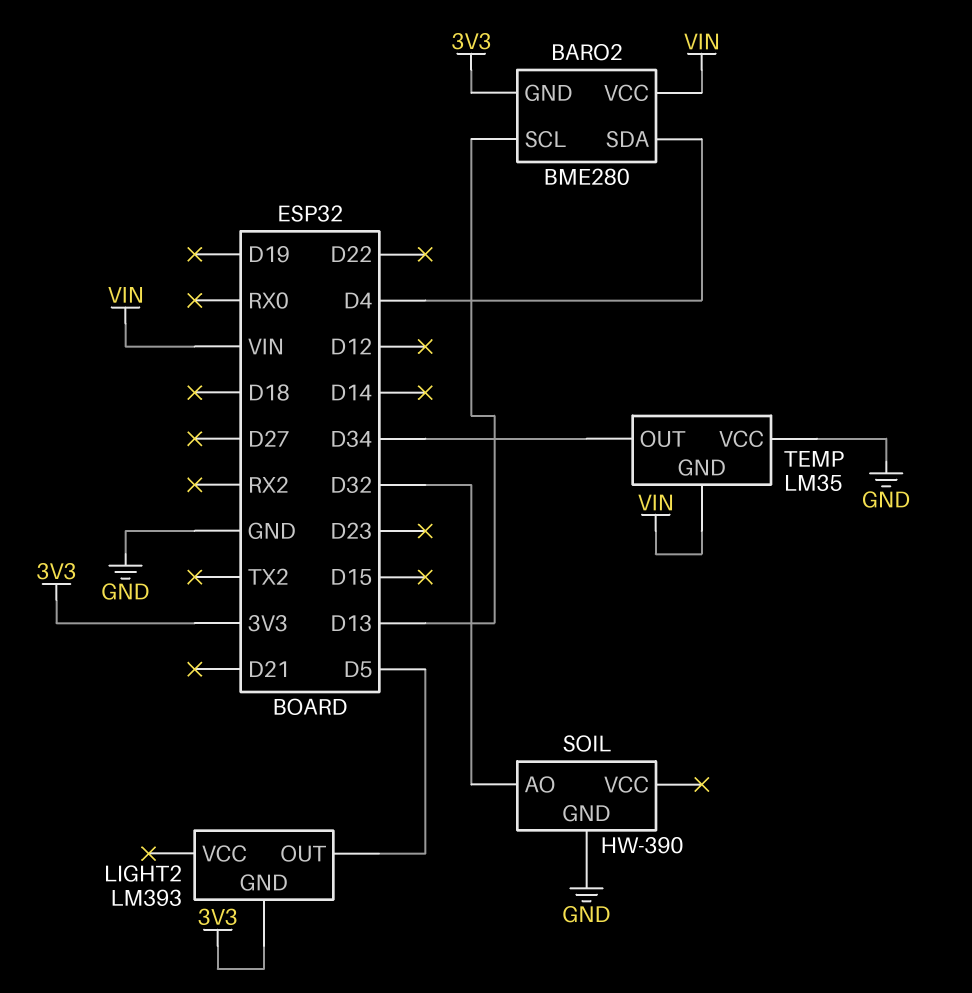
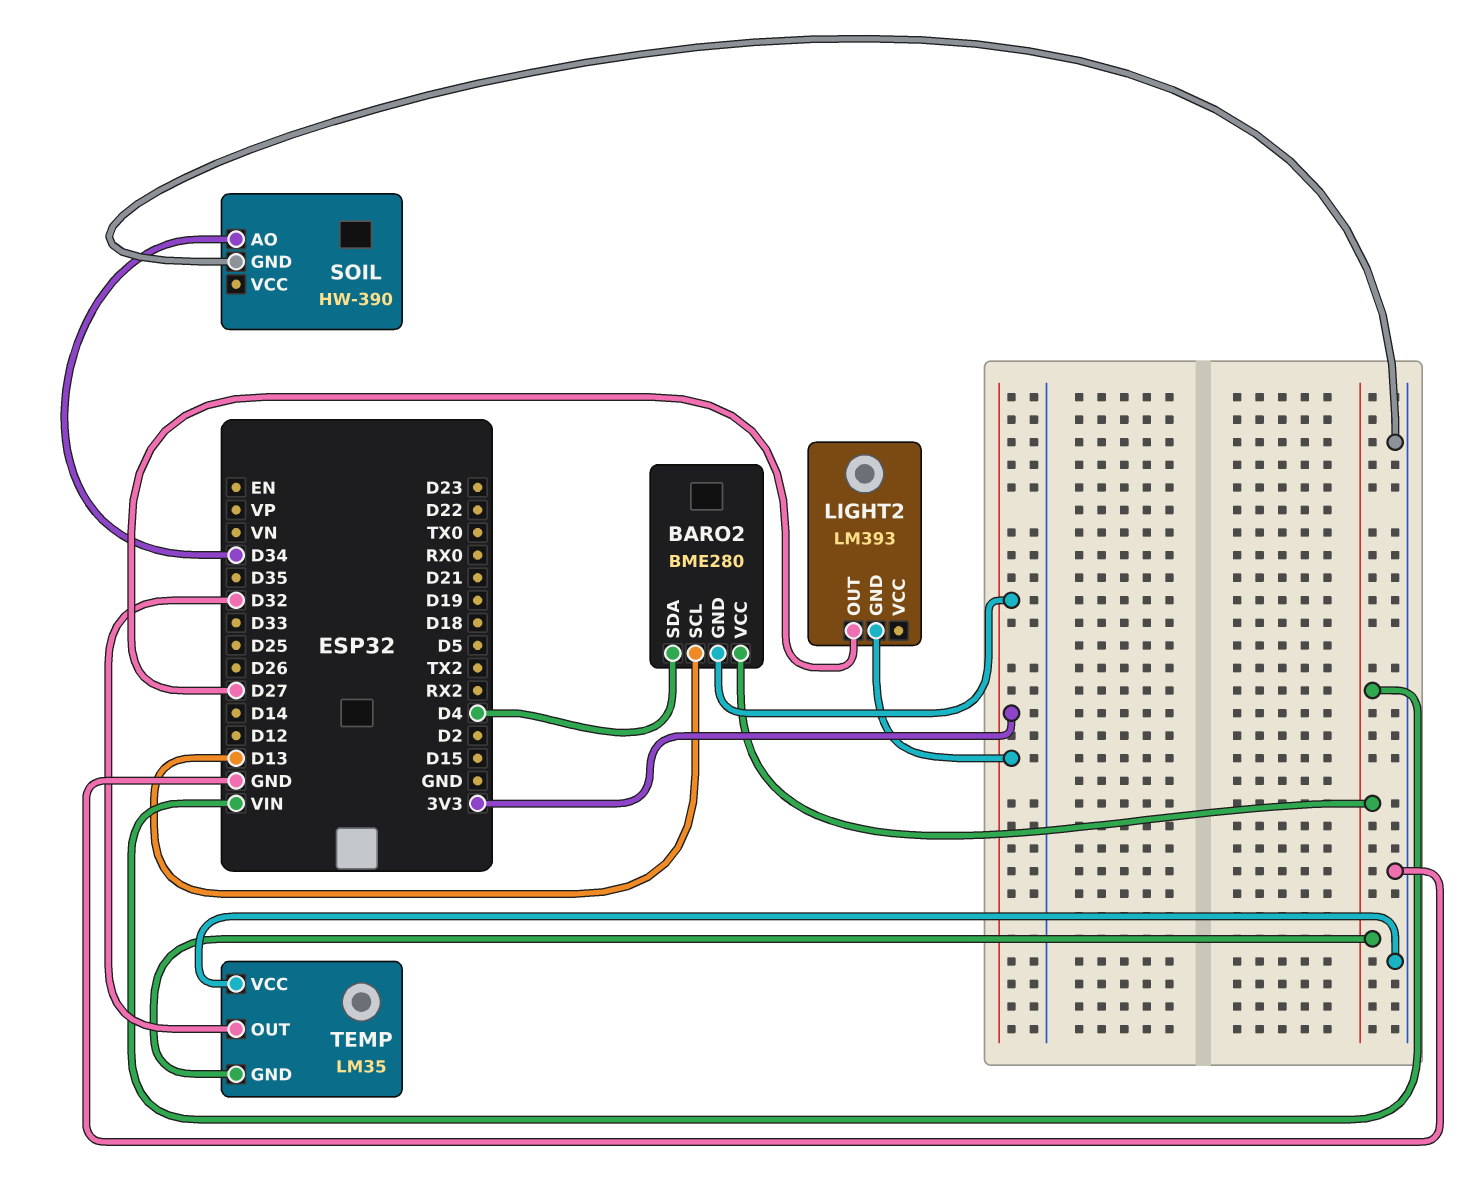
LIGHT2 pin OUT: D5 -> D27
SOIL pin AO: D32 -> D34
TEMP pin OUT: D34 -> D32

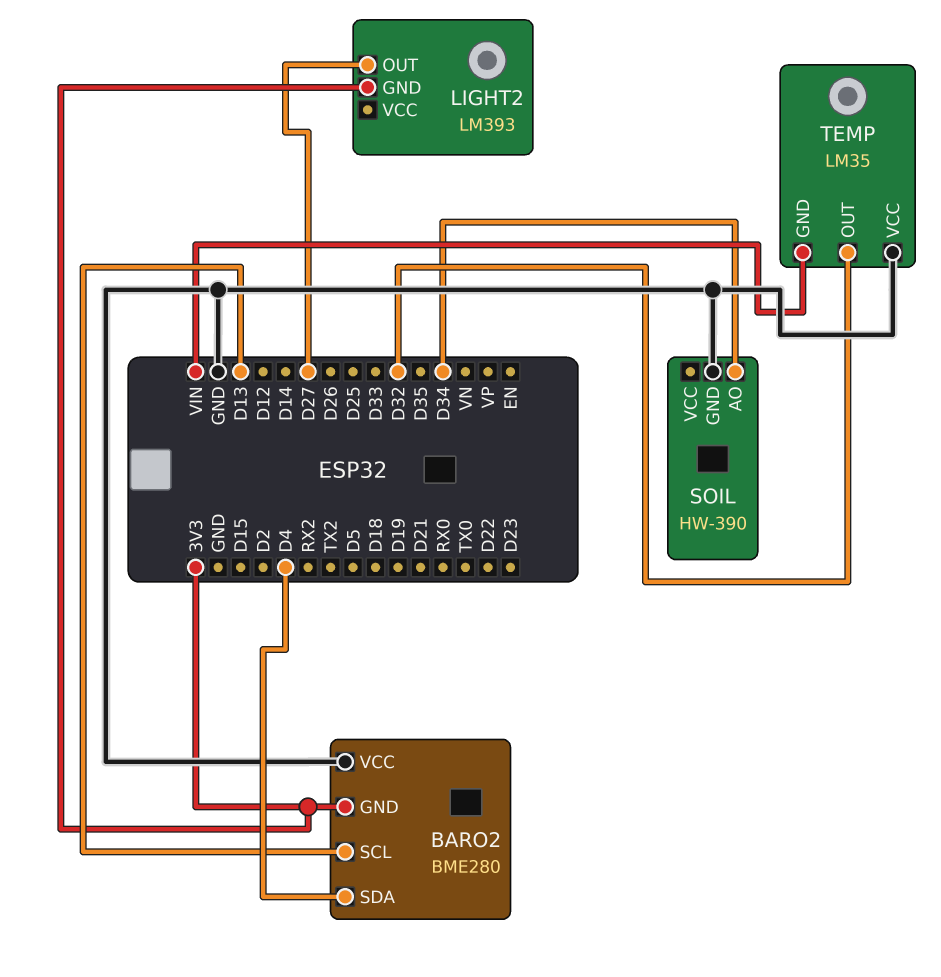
BARO2 pin VCC: VIN -> GND

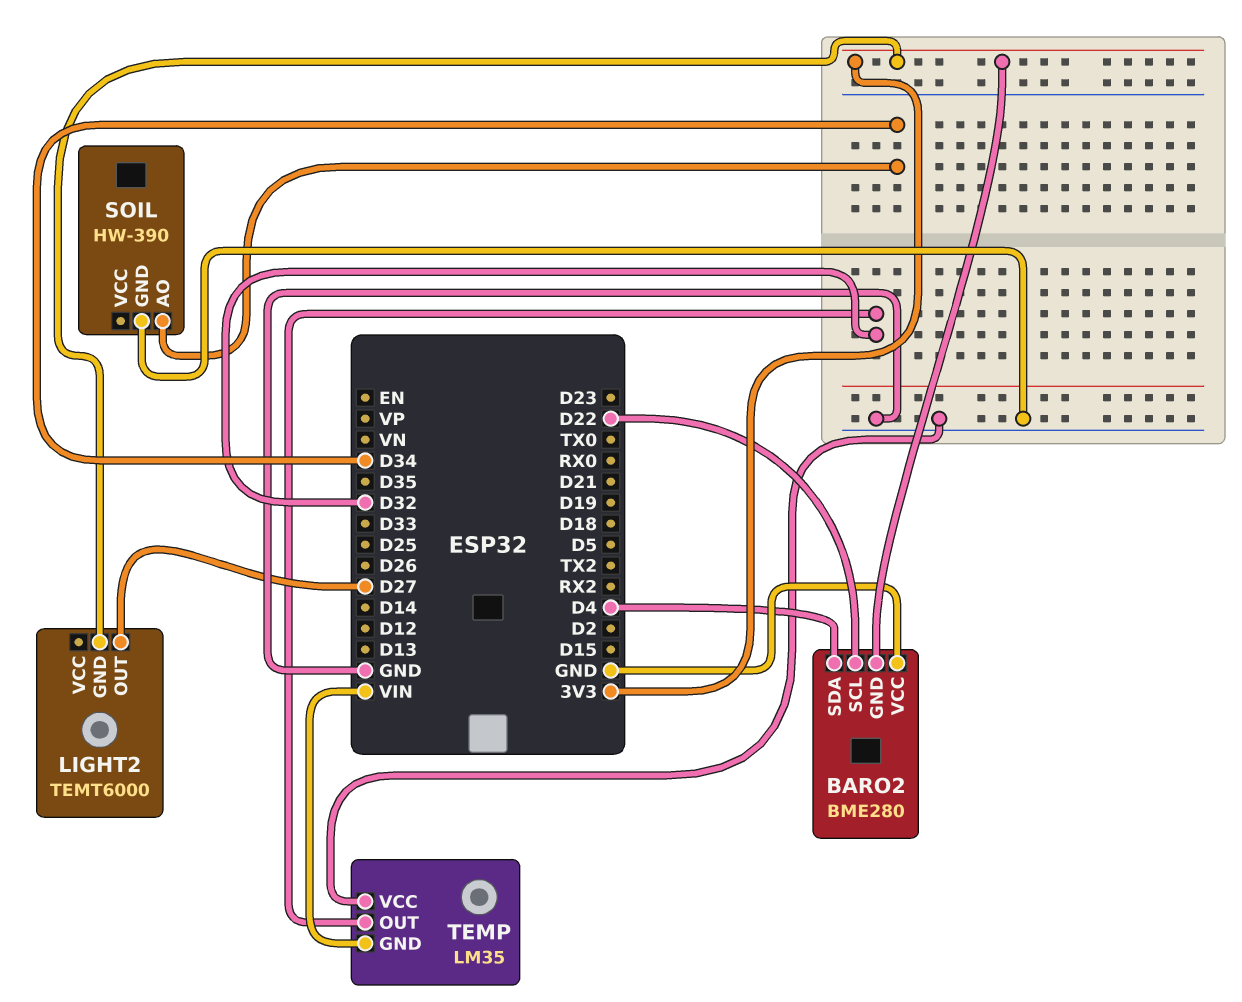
BARO2 pin SCL: D13 -> D22
LIGHT2: LM393 -> TEMT6000

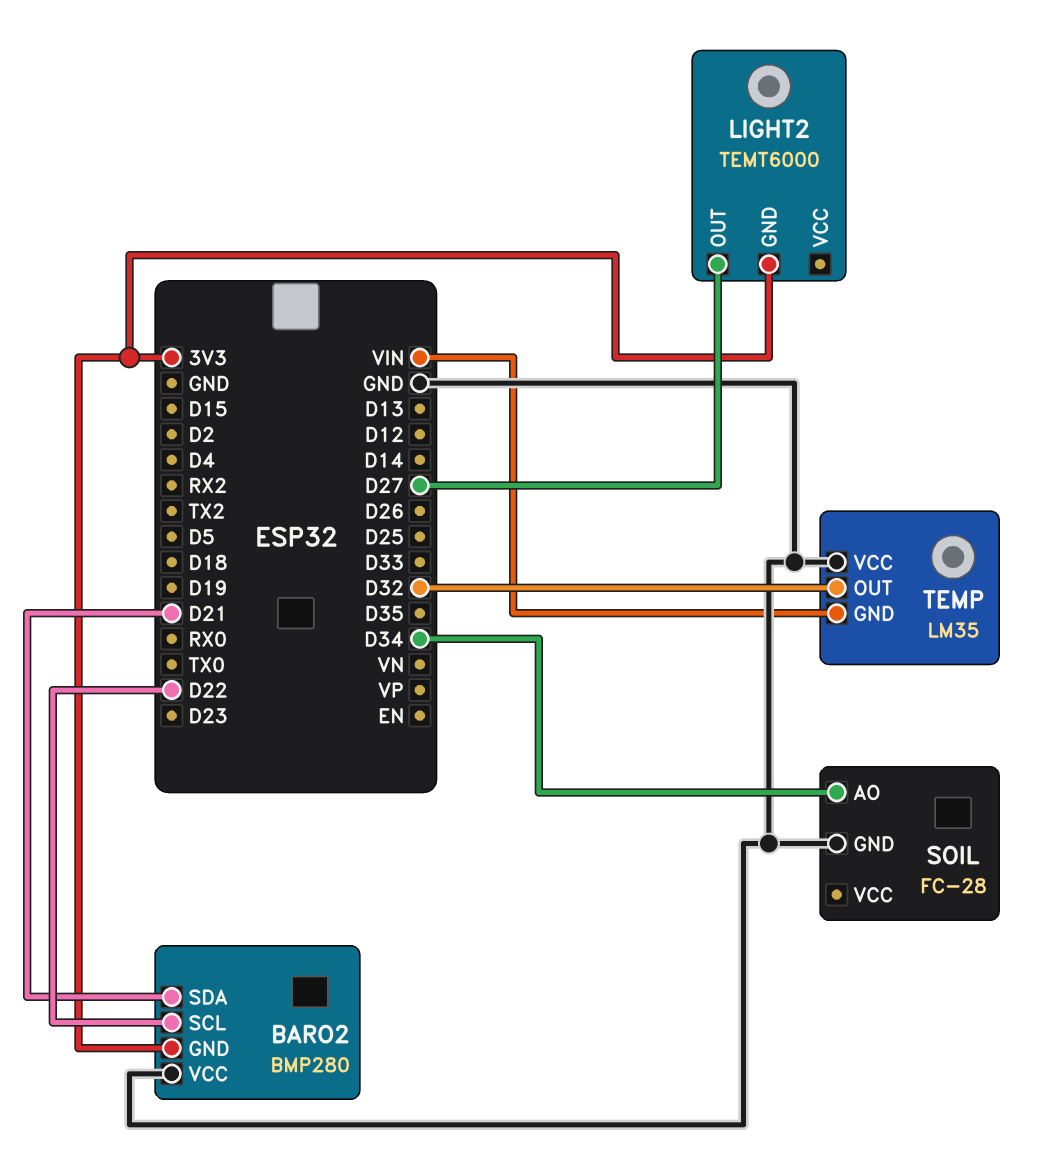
BARO2: BME280 -> BMP280
BARO2 pin SDA: D4 -> D21
SOIL: HW-390 -> FC-28

